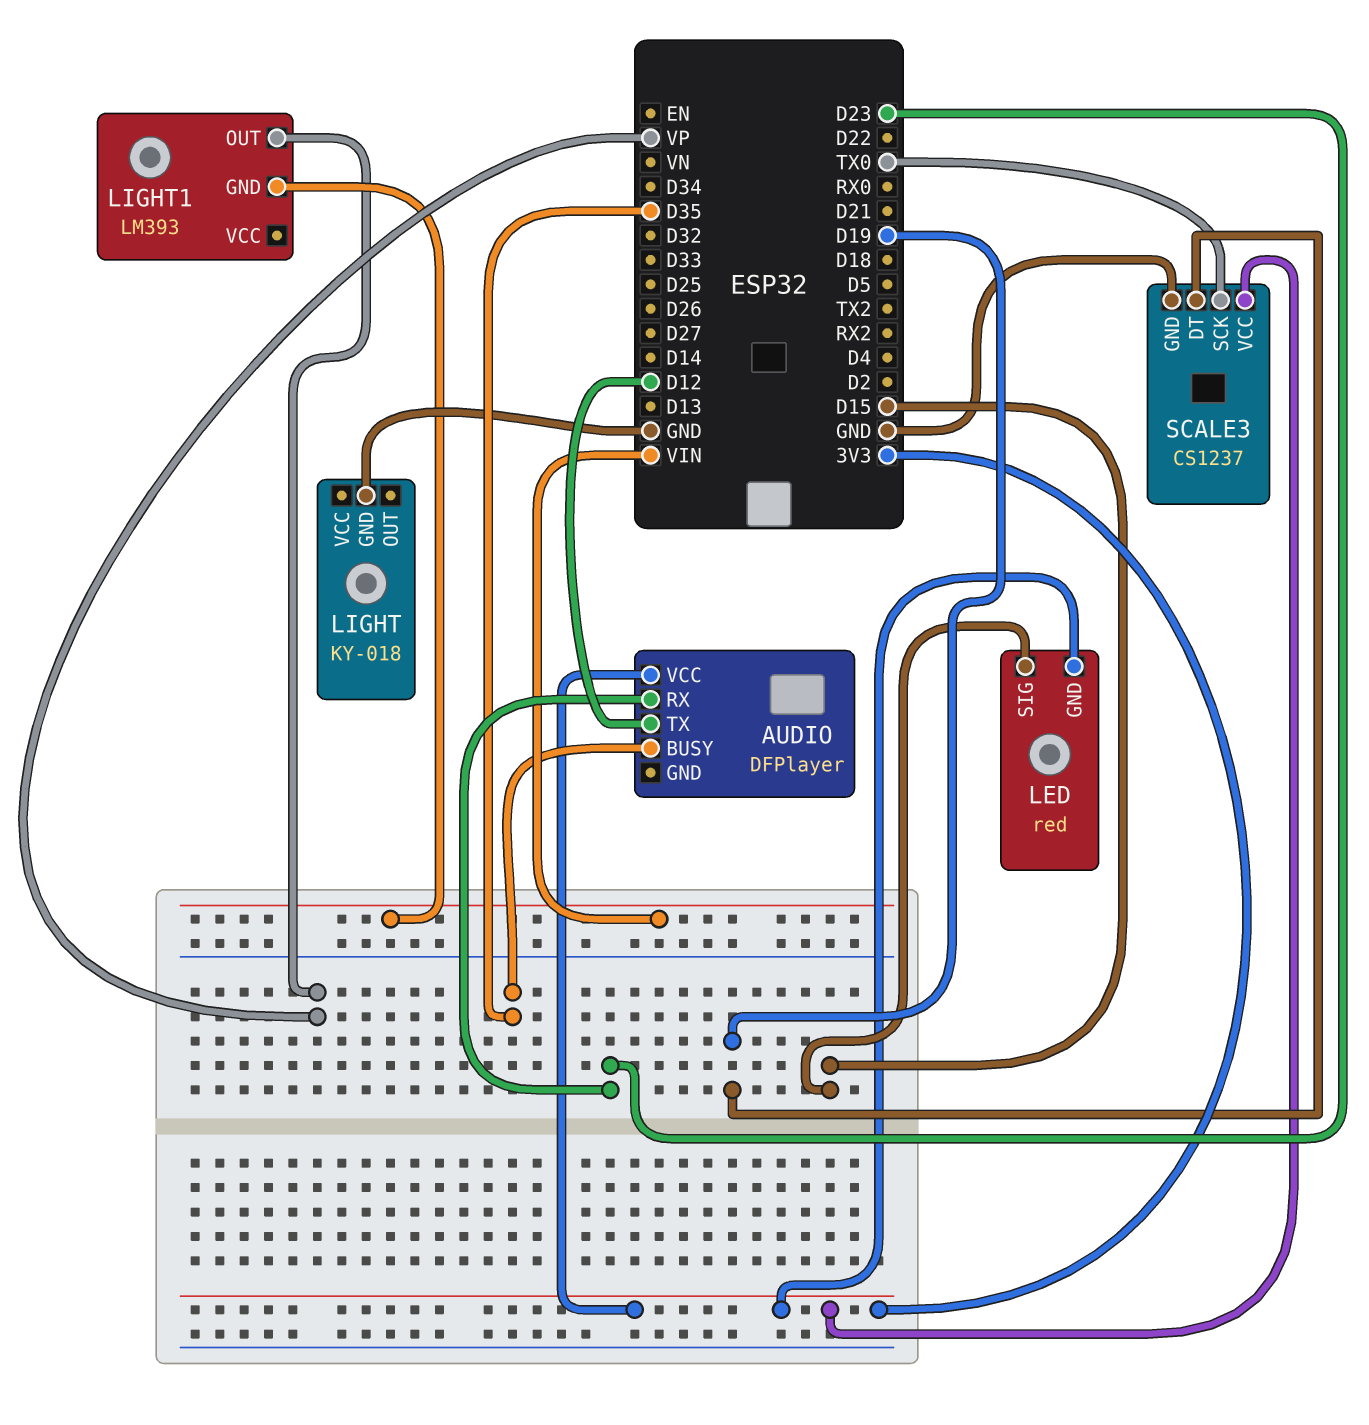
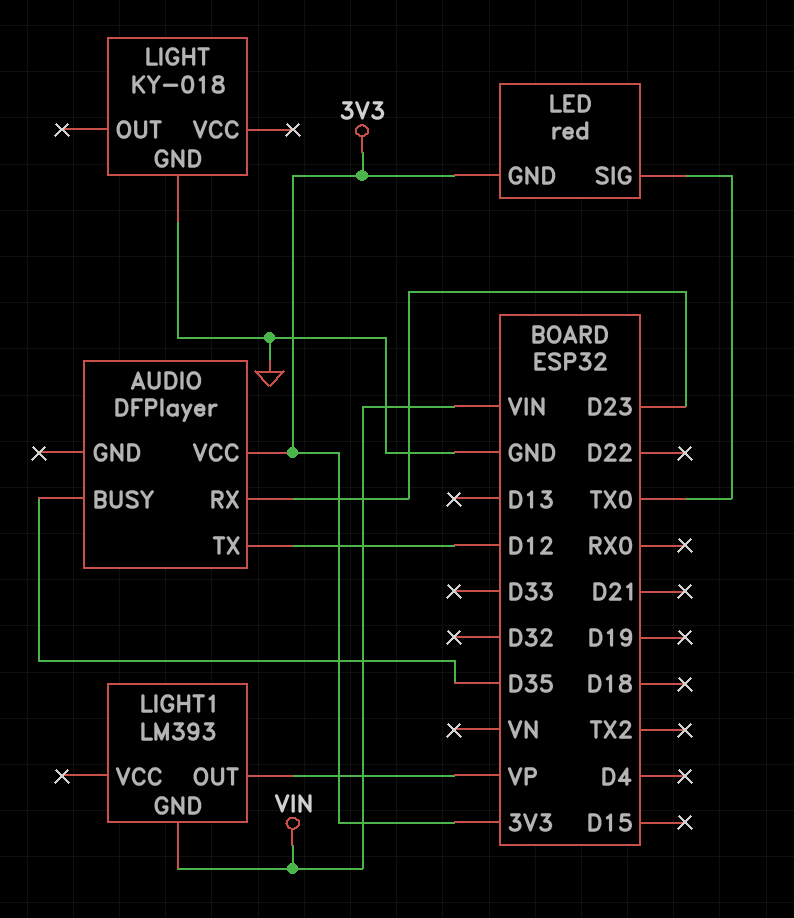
LED pin SIG: D15 -> TX0
SCALE3: CS1237 -> none
SCALE3 pin DT: D19 -> none
SCALE3 pin GND: GND -> none
SCALE3 pin SCK: TX0 -> none
SCALE3 pin VCC: 3V3 -> none

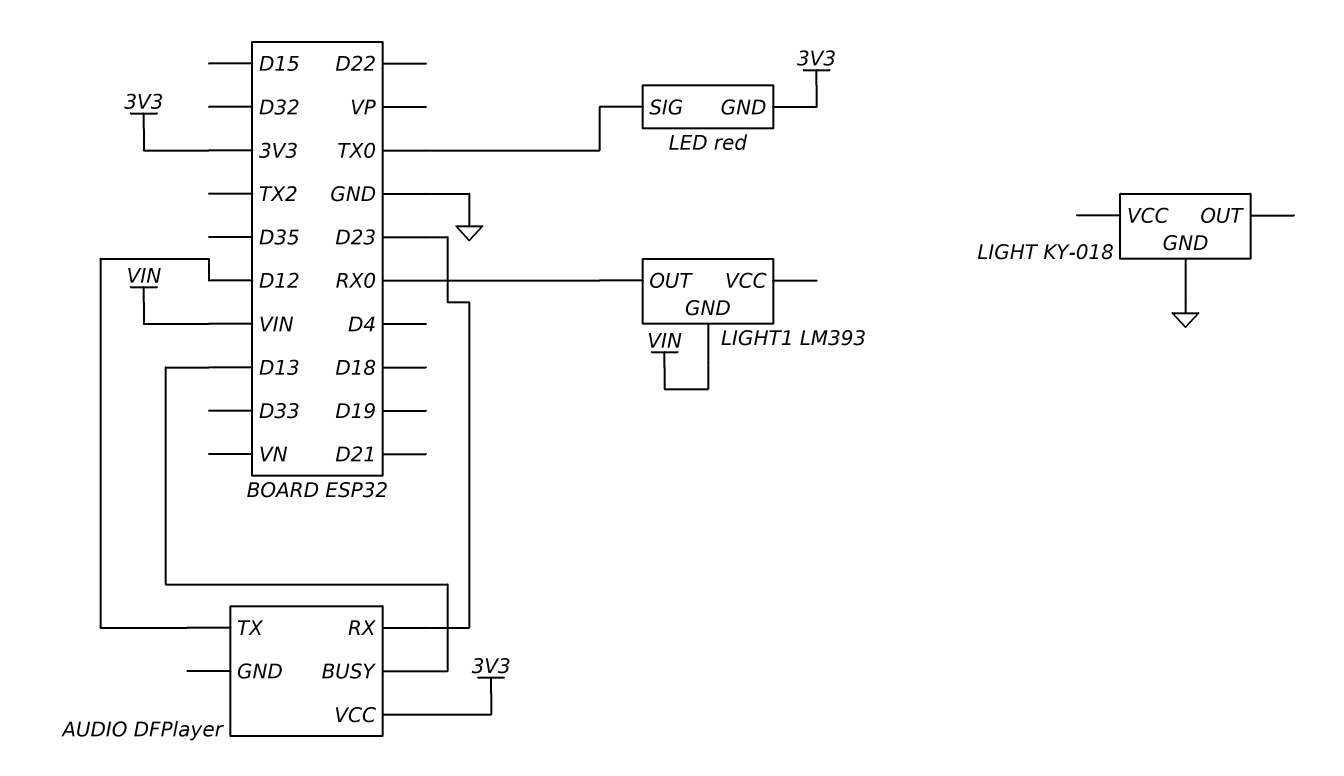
AUDIO pin BUSY: D35 -> D13
LIGHT1 pin OUT: VP -> RX0

